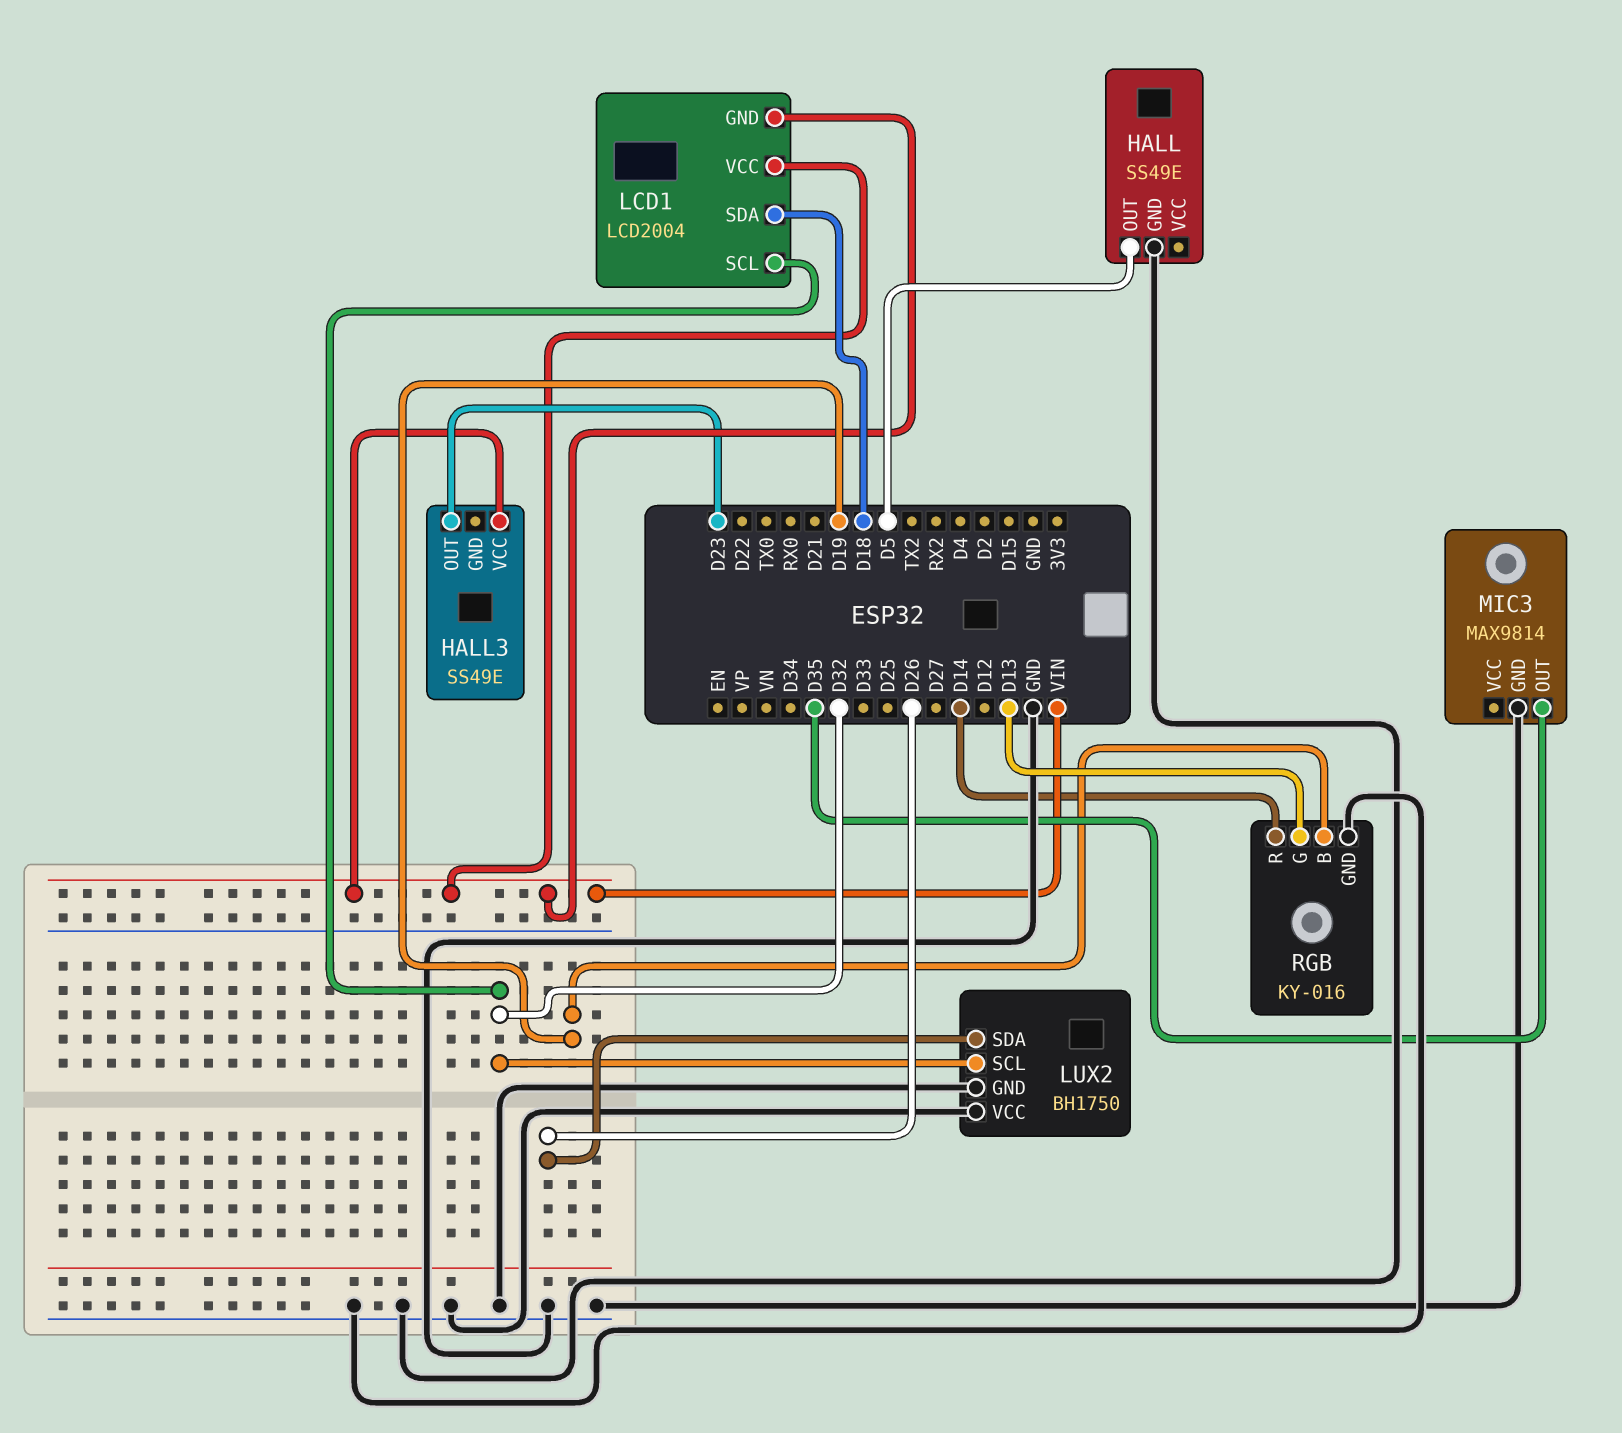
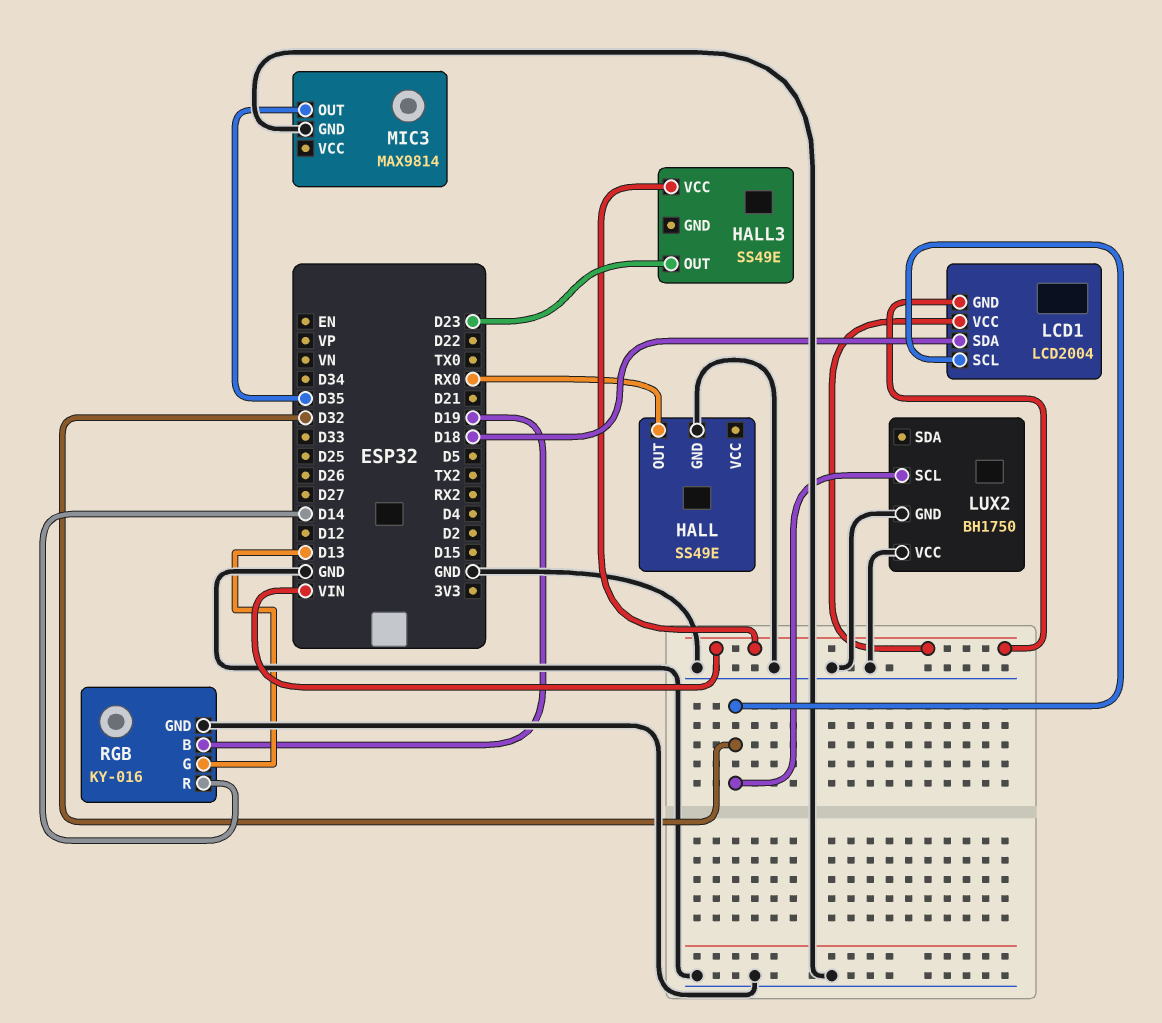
HALL pin OUT: D5 -> RX0
LUX2 pin SDA: D26 -> none

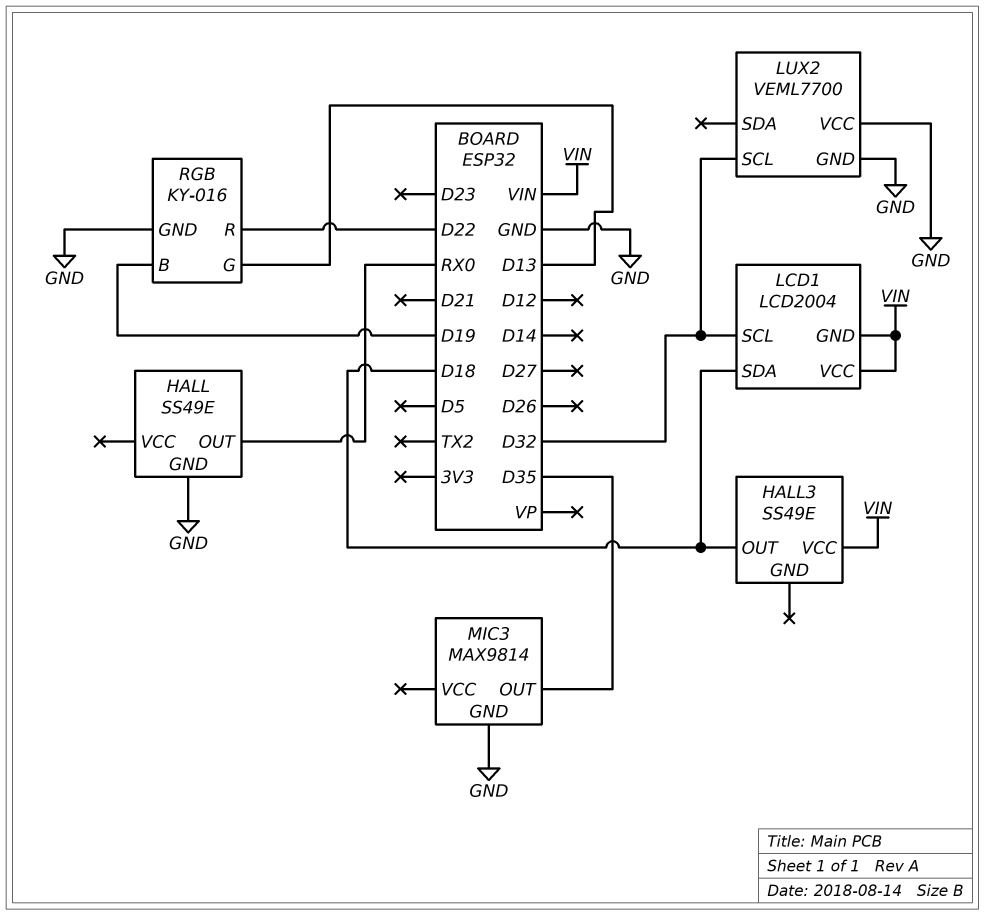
HALL3 pin OUT: D23 -> D18
LUX2: BH1750 -> VEML7700
RGB pin R: D14 -> D22

